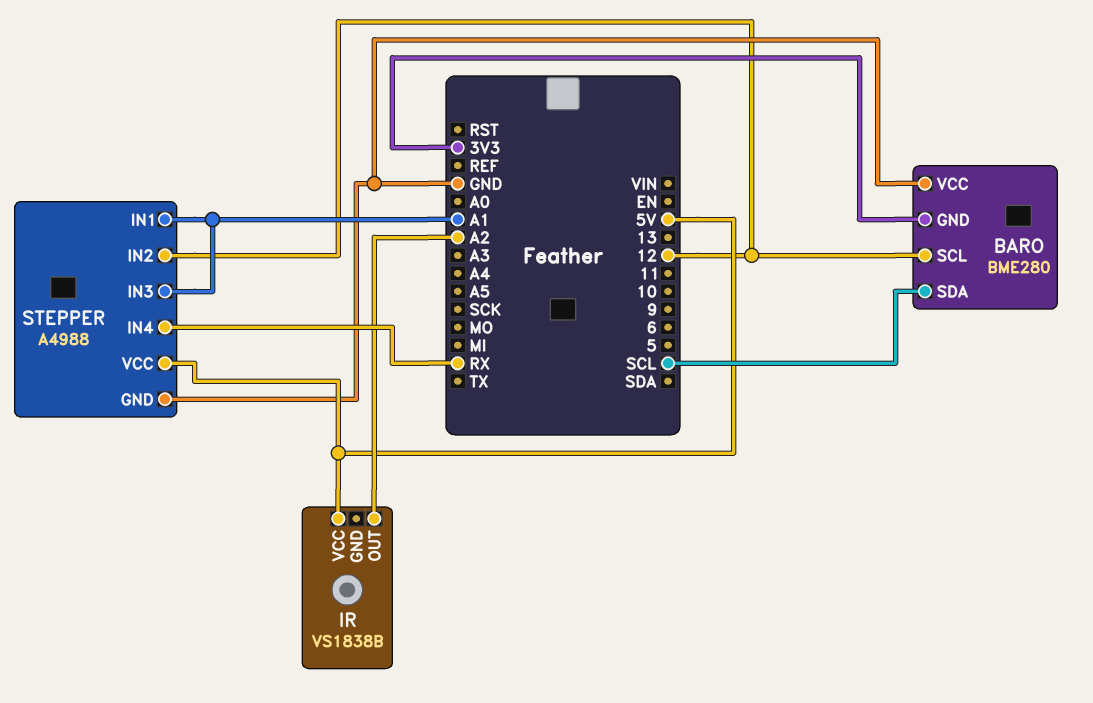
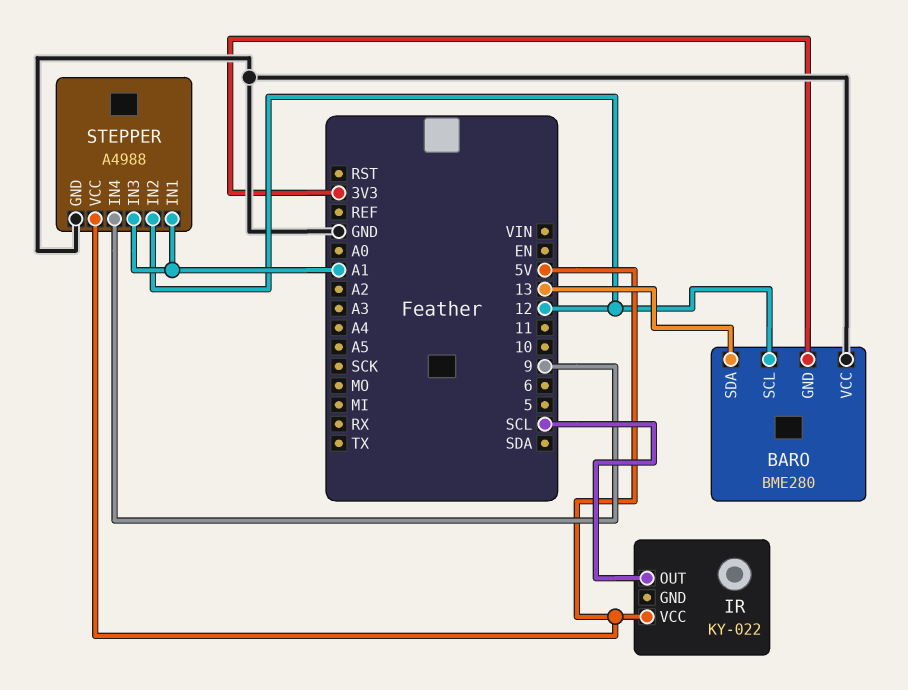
BARO pin SDA: SCL -> 13
IR: VS1838B -> KY-022
IR pin OUT: A2 -> SCL
STEPPER pin IN4: RX -> 9

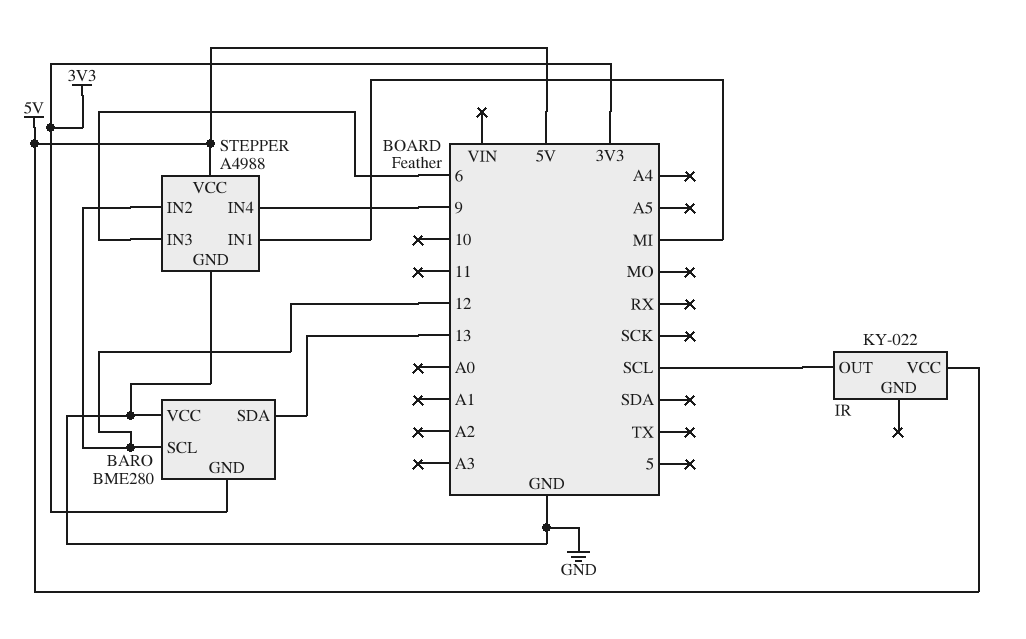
STEPPER pin IN1: A1 -> MI
STEPPER pin IN3: A1 -> 6

